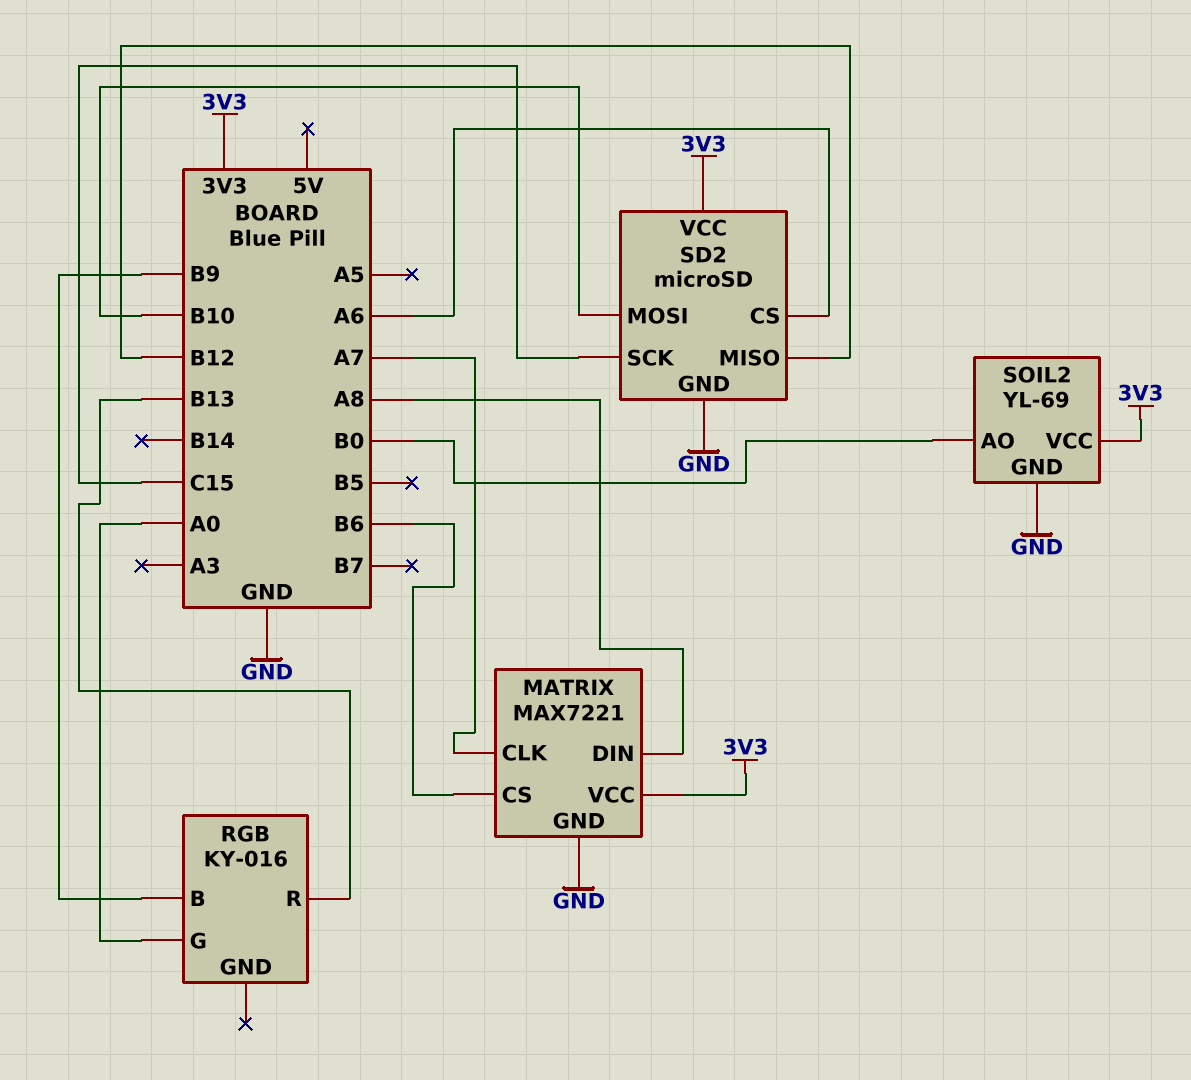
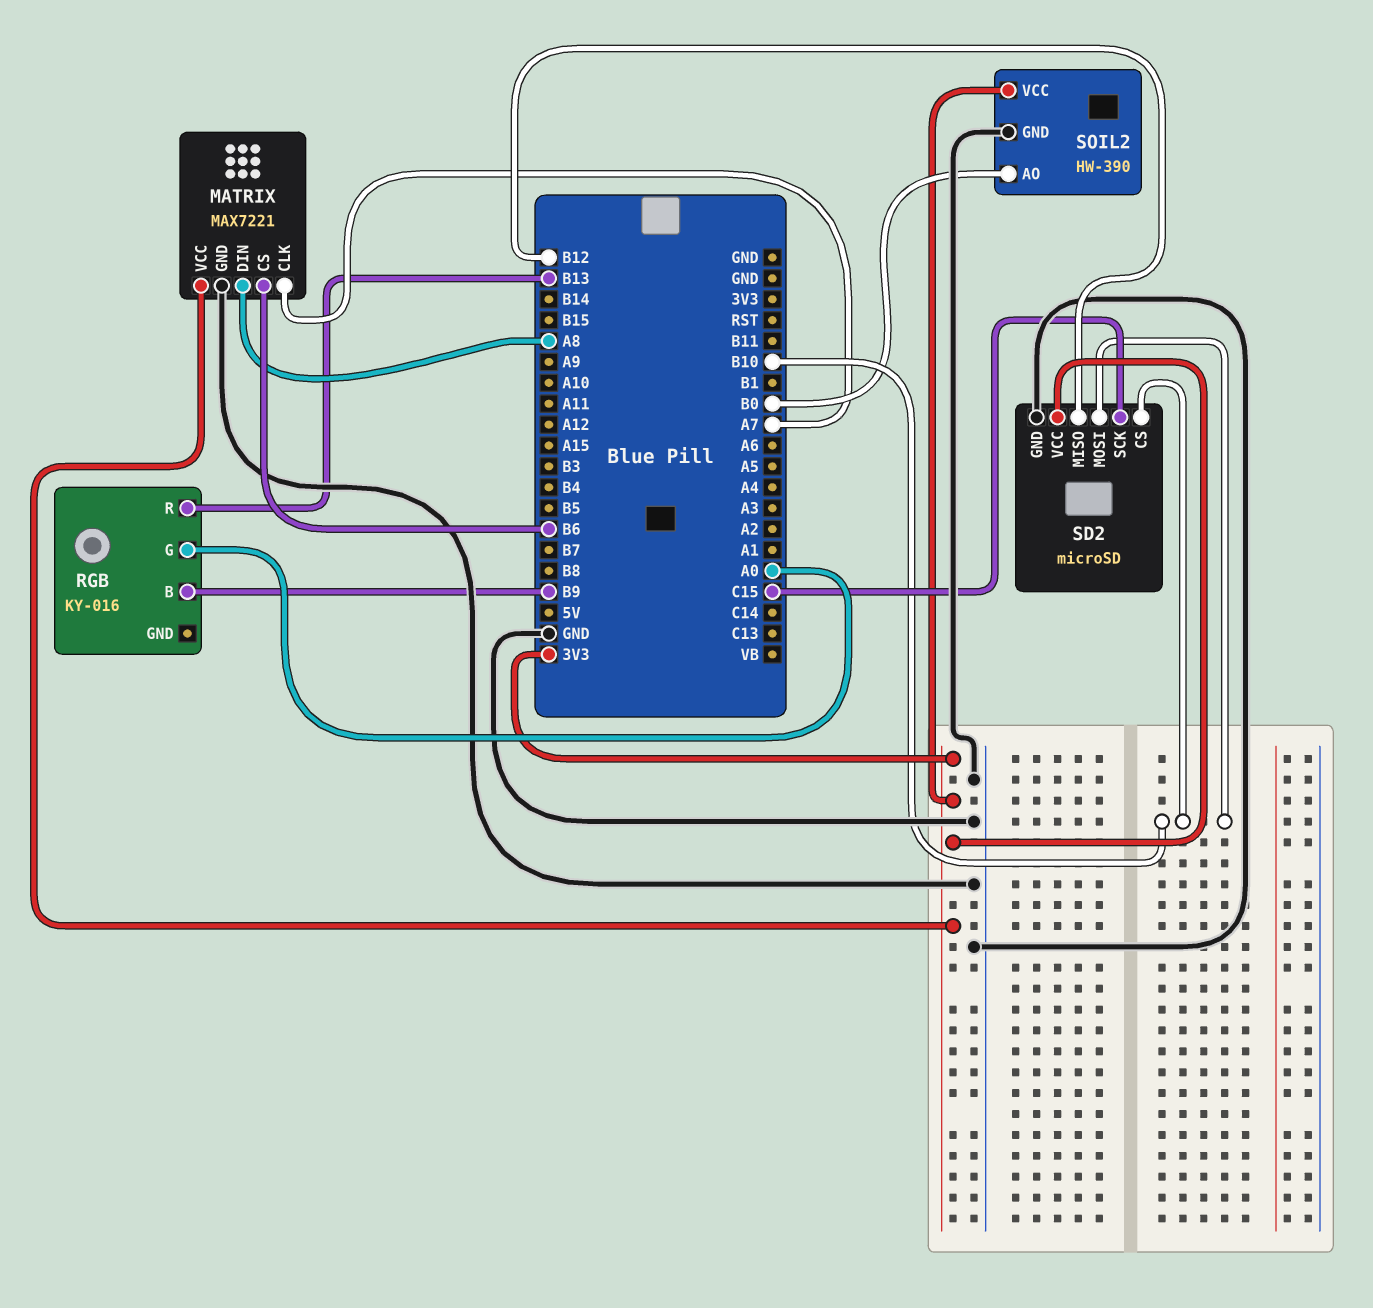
SD2 pin CS: A6 -> B10
SOIL2: YL-69 -> HW-390

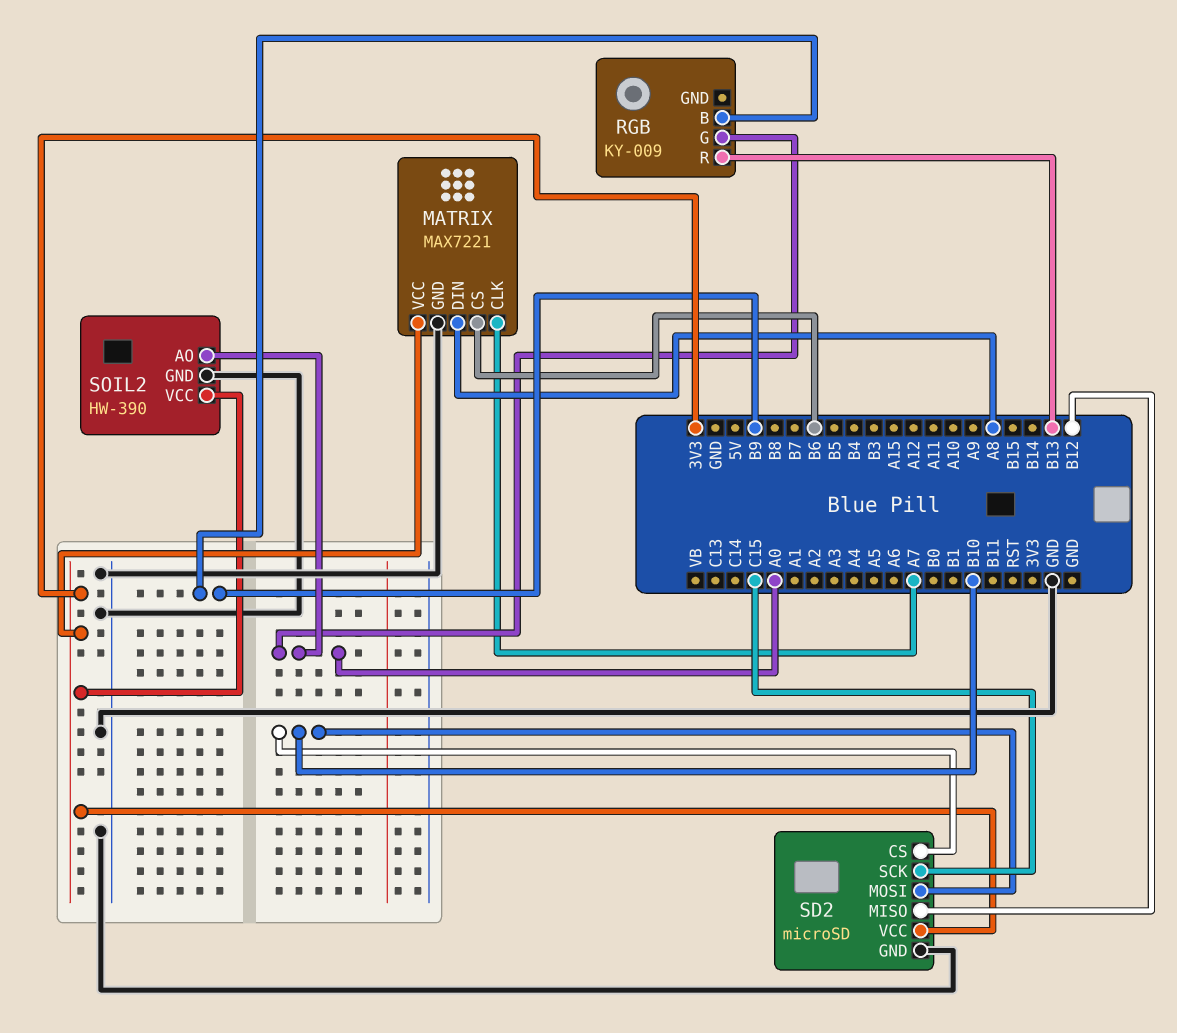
RGB: KY-016 -> KY-009
SOIL2 pin AO: B0 -> A0

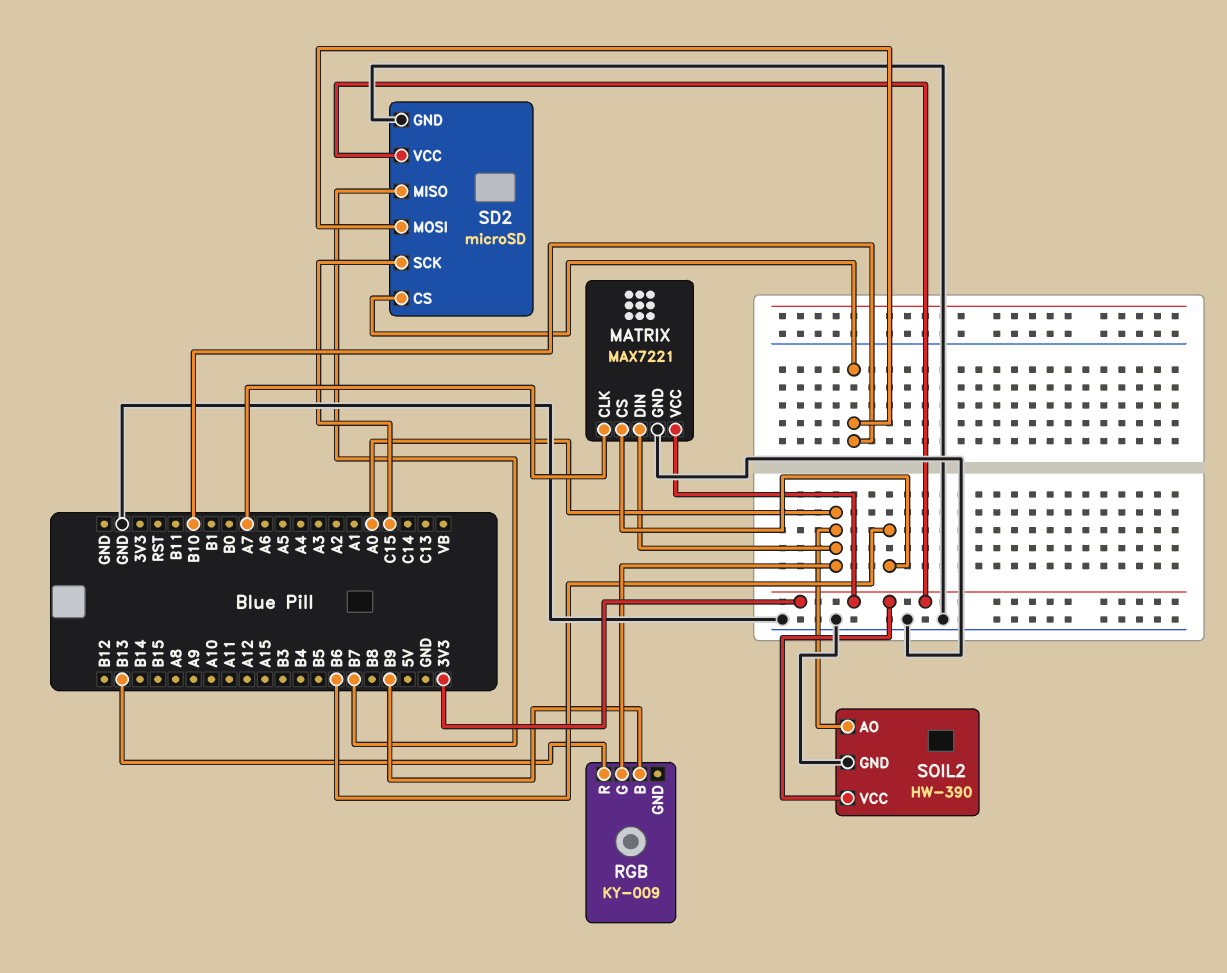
MATRIX pin DIN: A8 -> A0
SD2 pin MISO: B12 -> B7

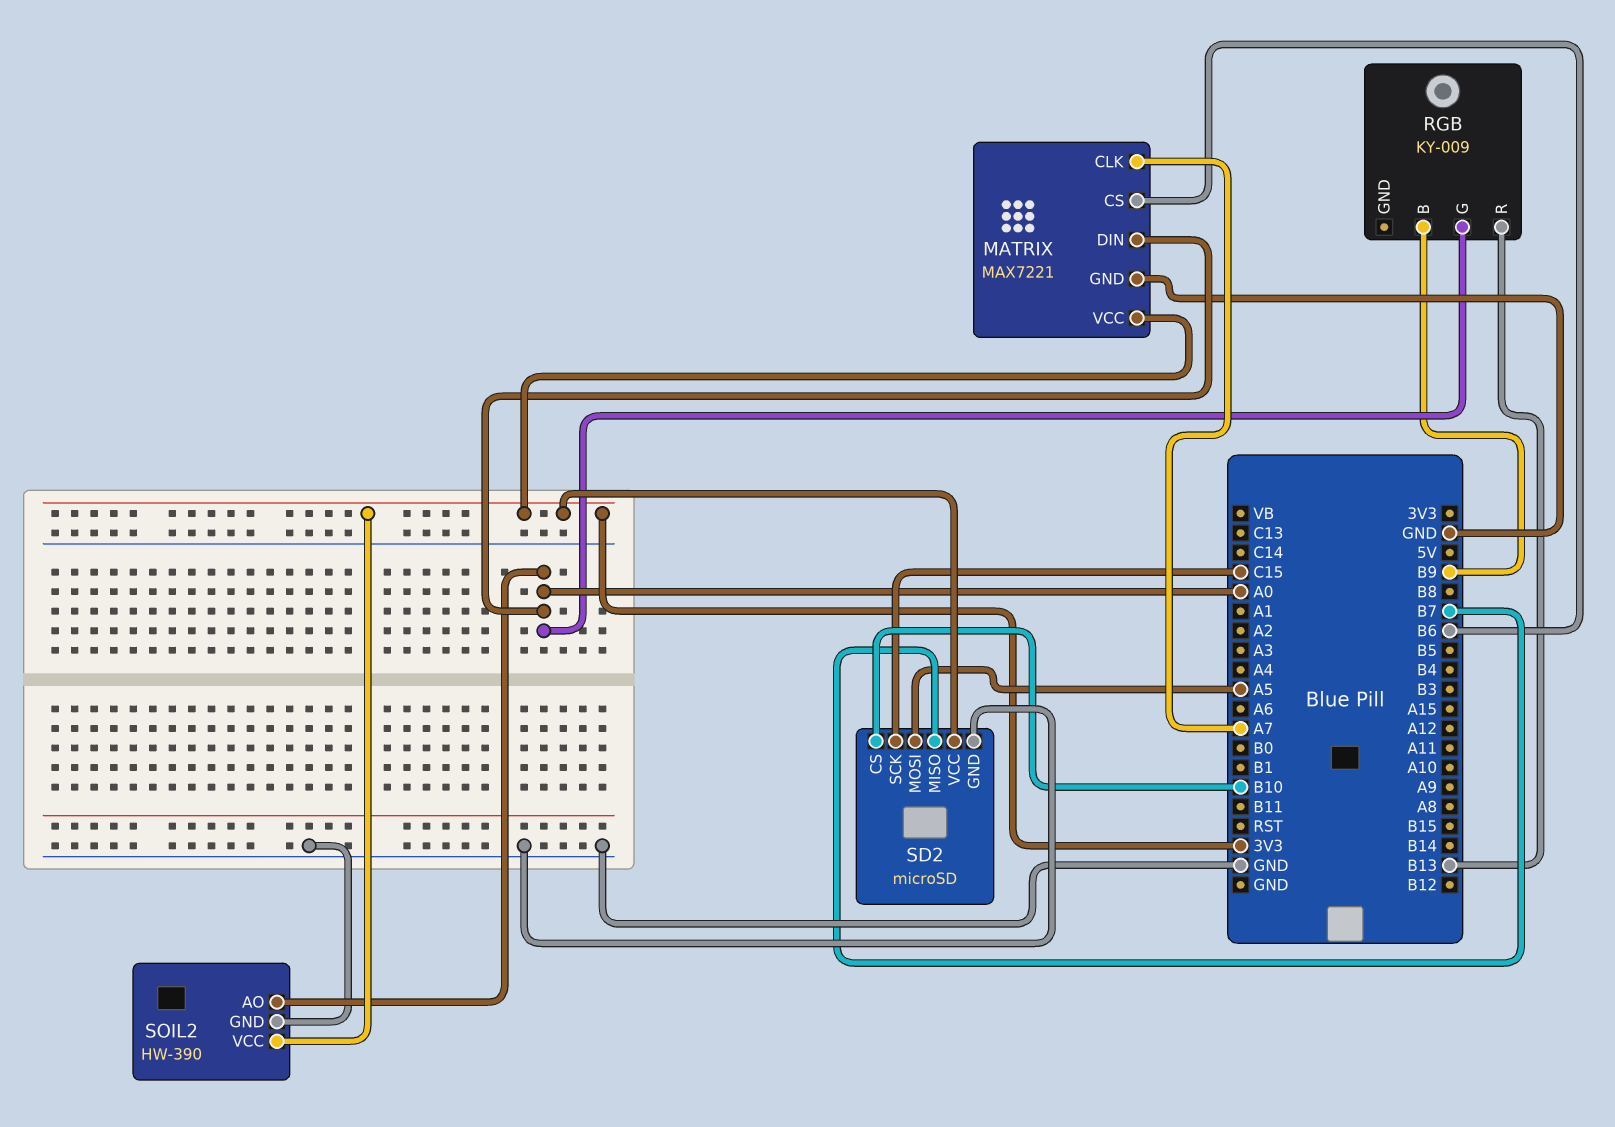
SD2 pin MOSI: B10 -> A5

